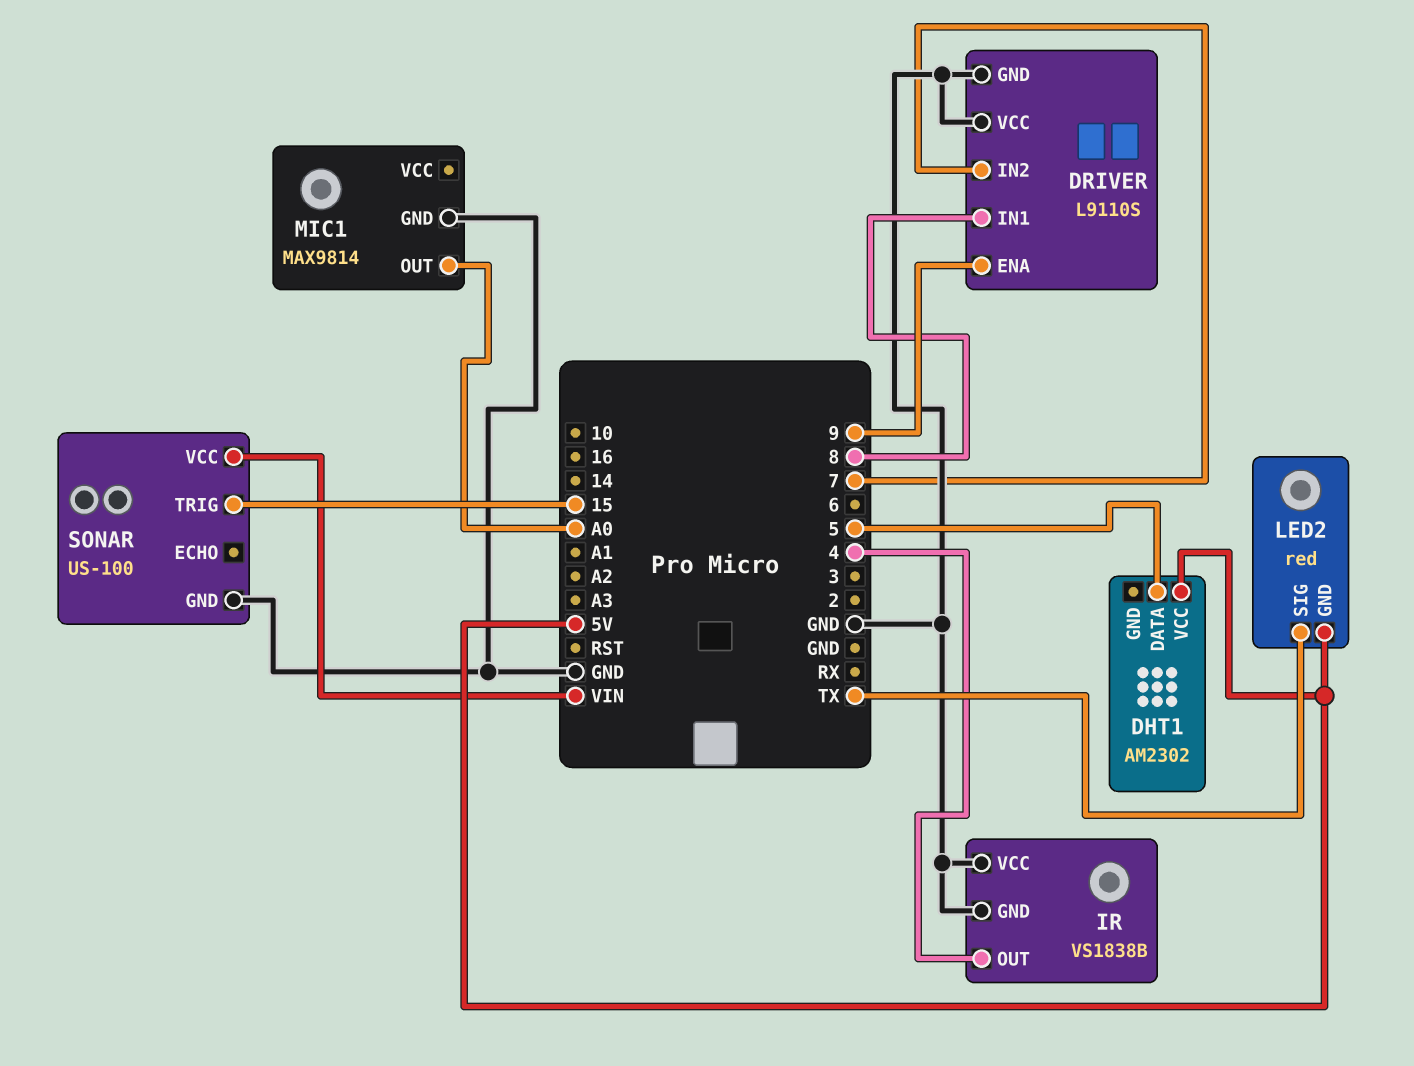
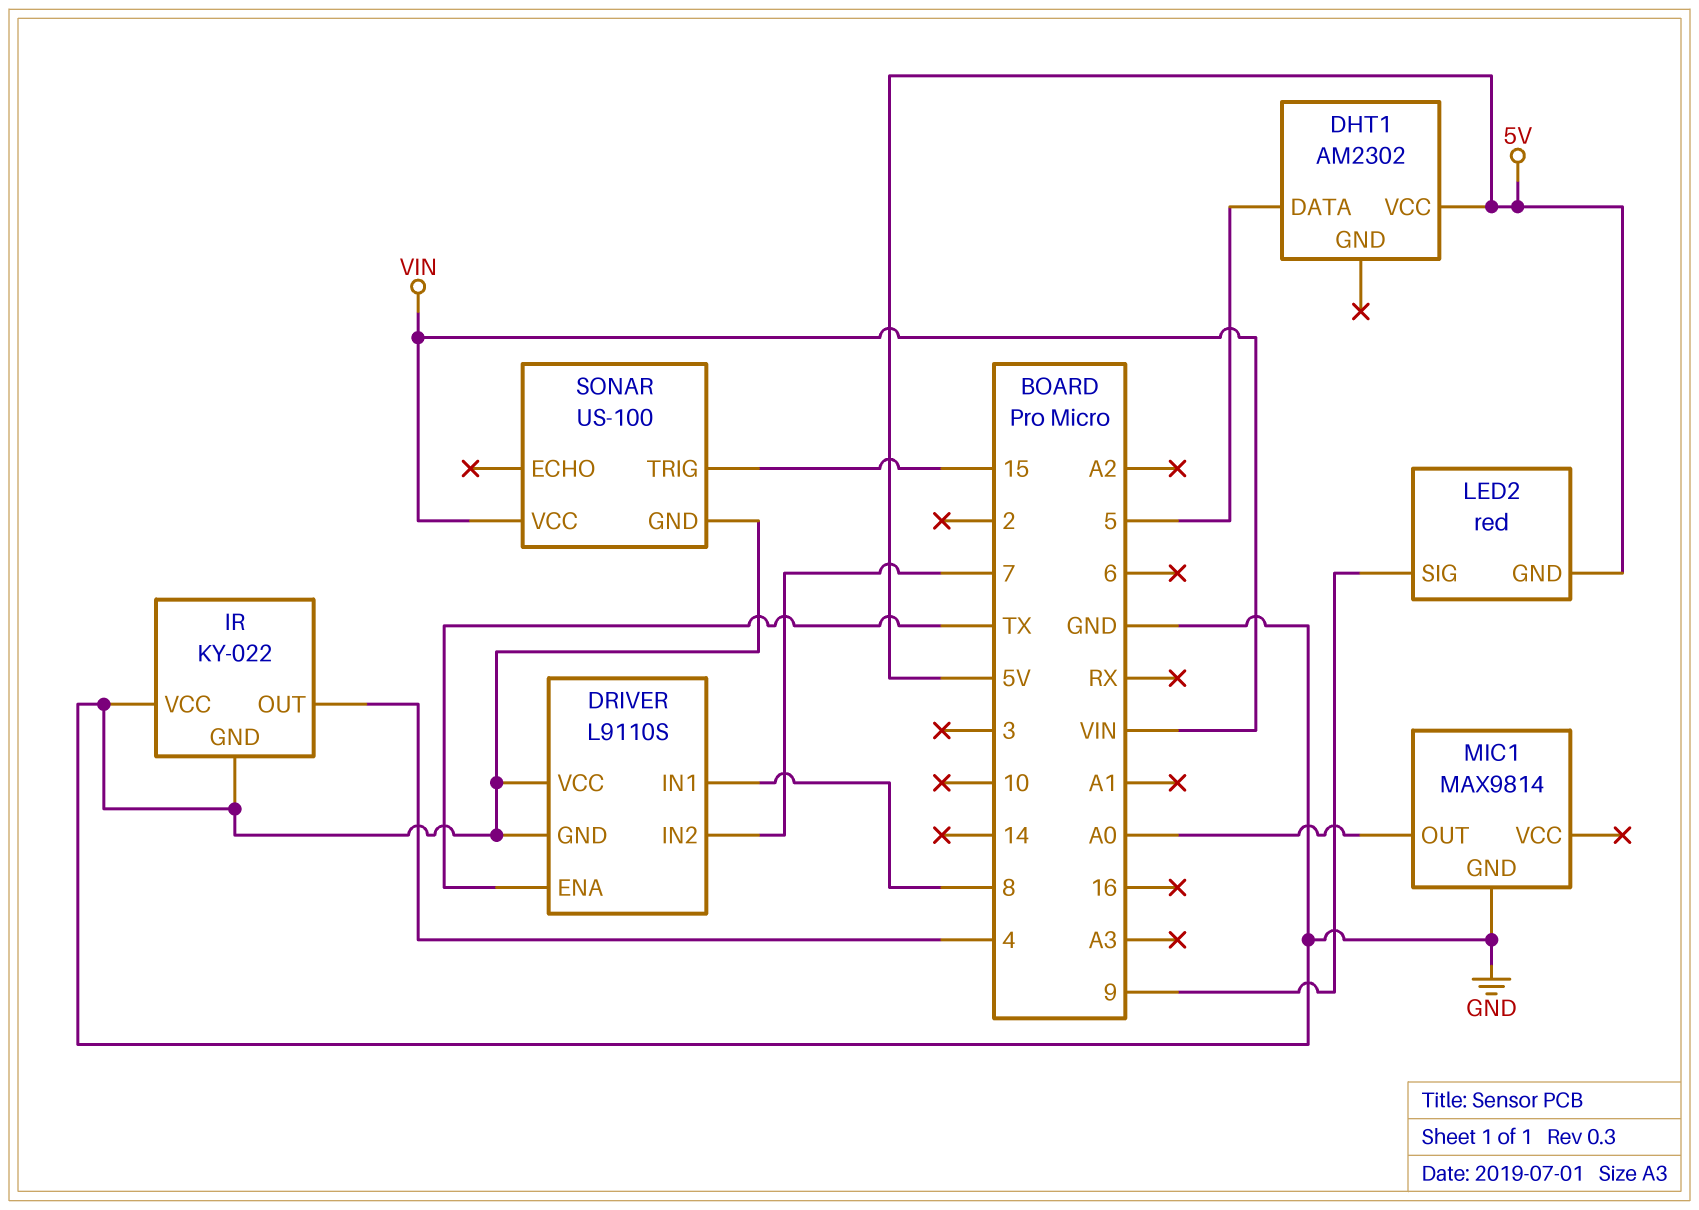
DRIVER pin ENA: 9 -> TX
IR: VS1838B -> KY-022
LED2 pin SIG: TX -> 9

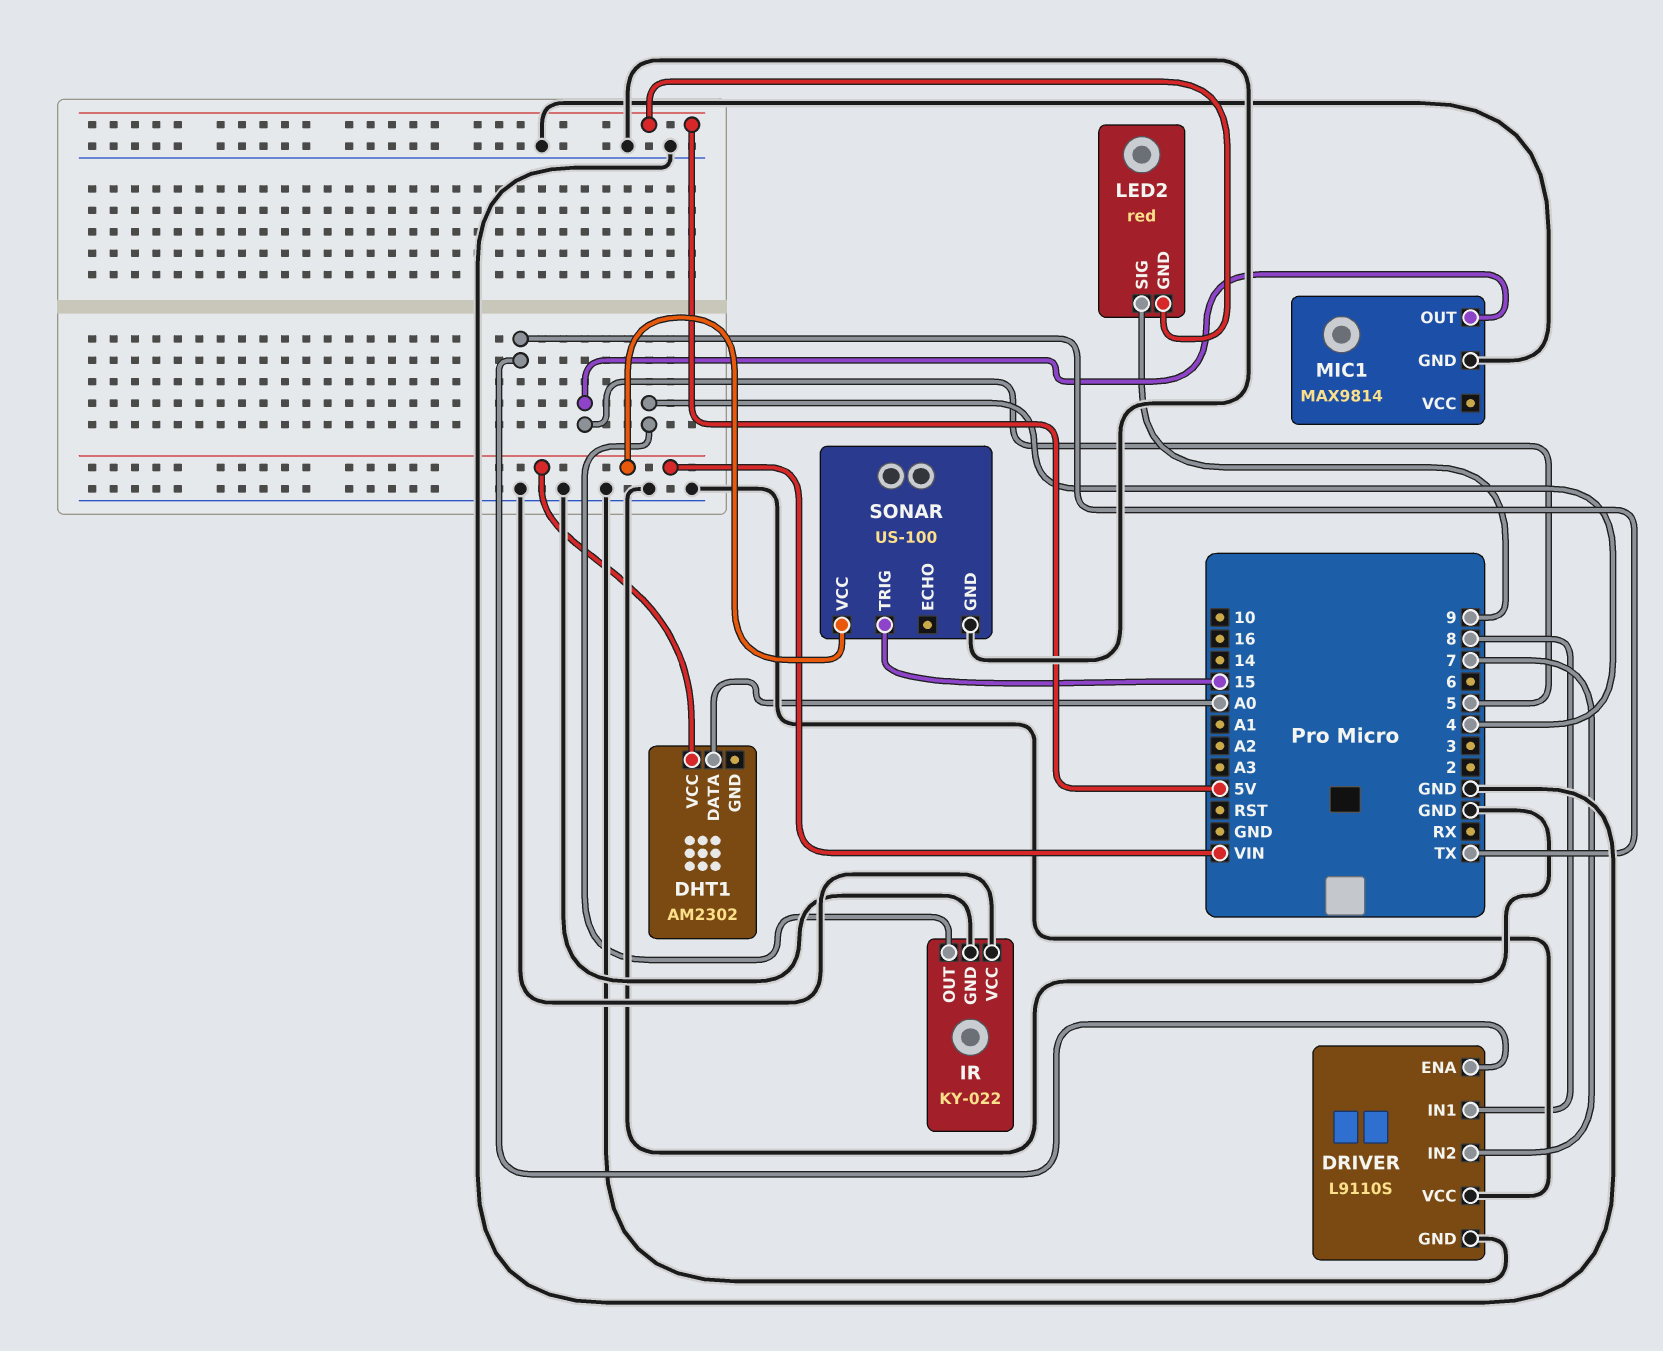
DHT1 pin DATA: 5 -> A0
DHT1 pin VCC: 5V -> VIN
MIC1 pin OUT: A0 -> 5

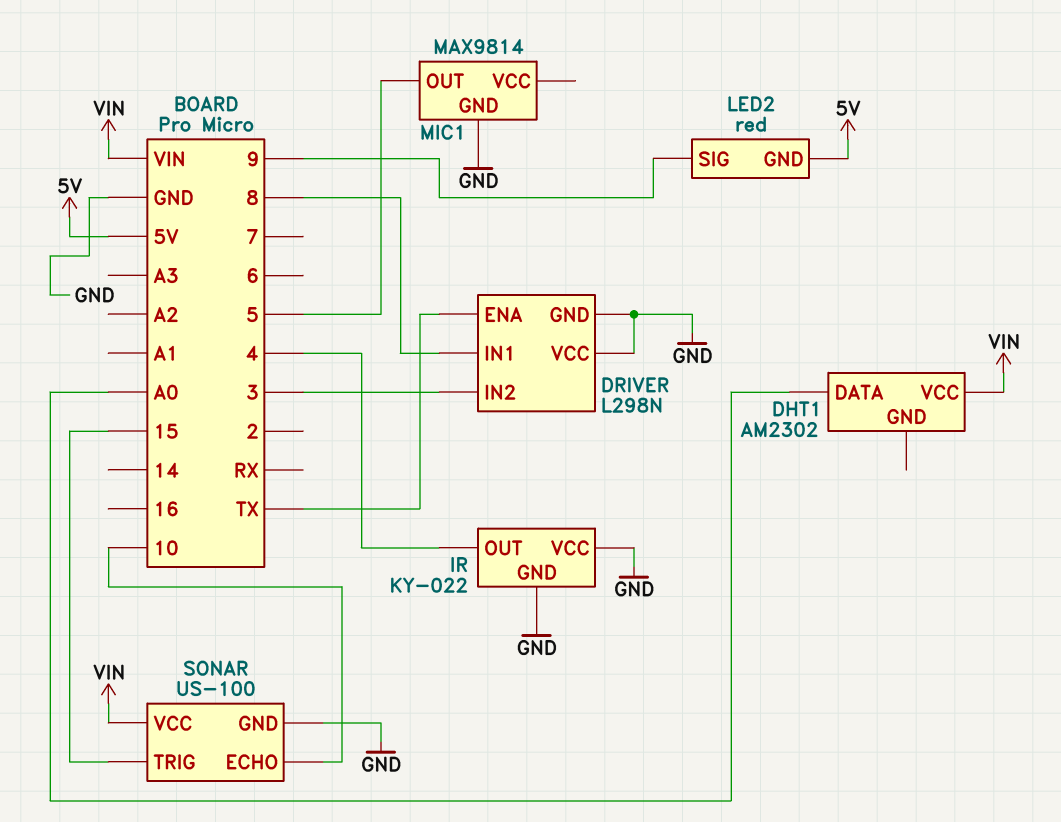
DRIVER: L9110S -> L298N
DRIVER pin IN2: 7 -> 3
SONAR pin ECHO: none -> 10

